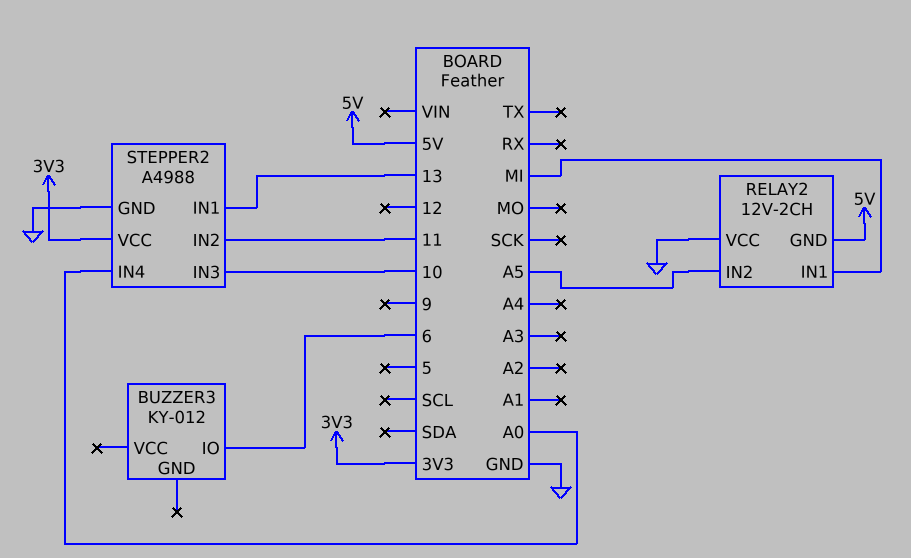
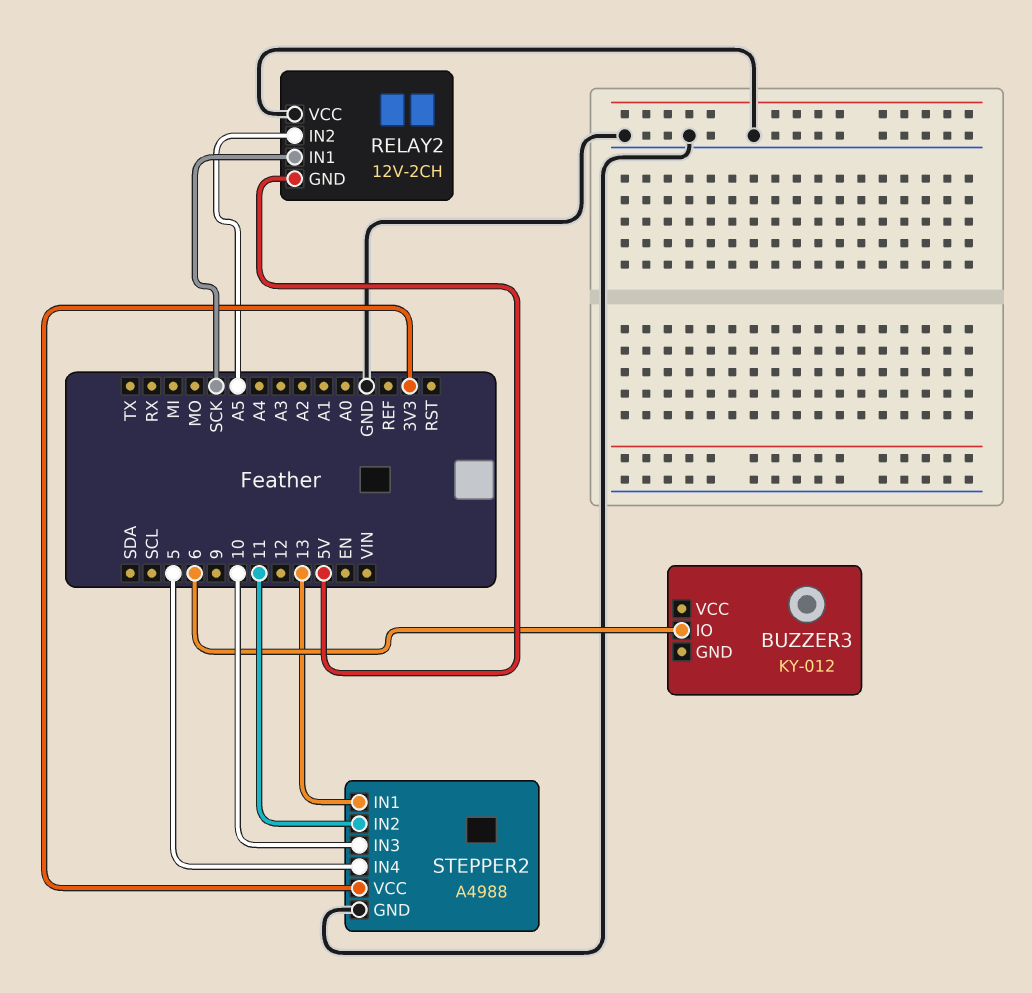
RELAY2 pin IN1: MI -> SCK
STEPPER2 pin IN4: A0 -> 5

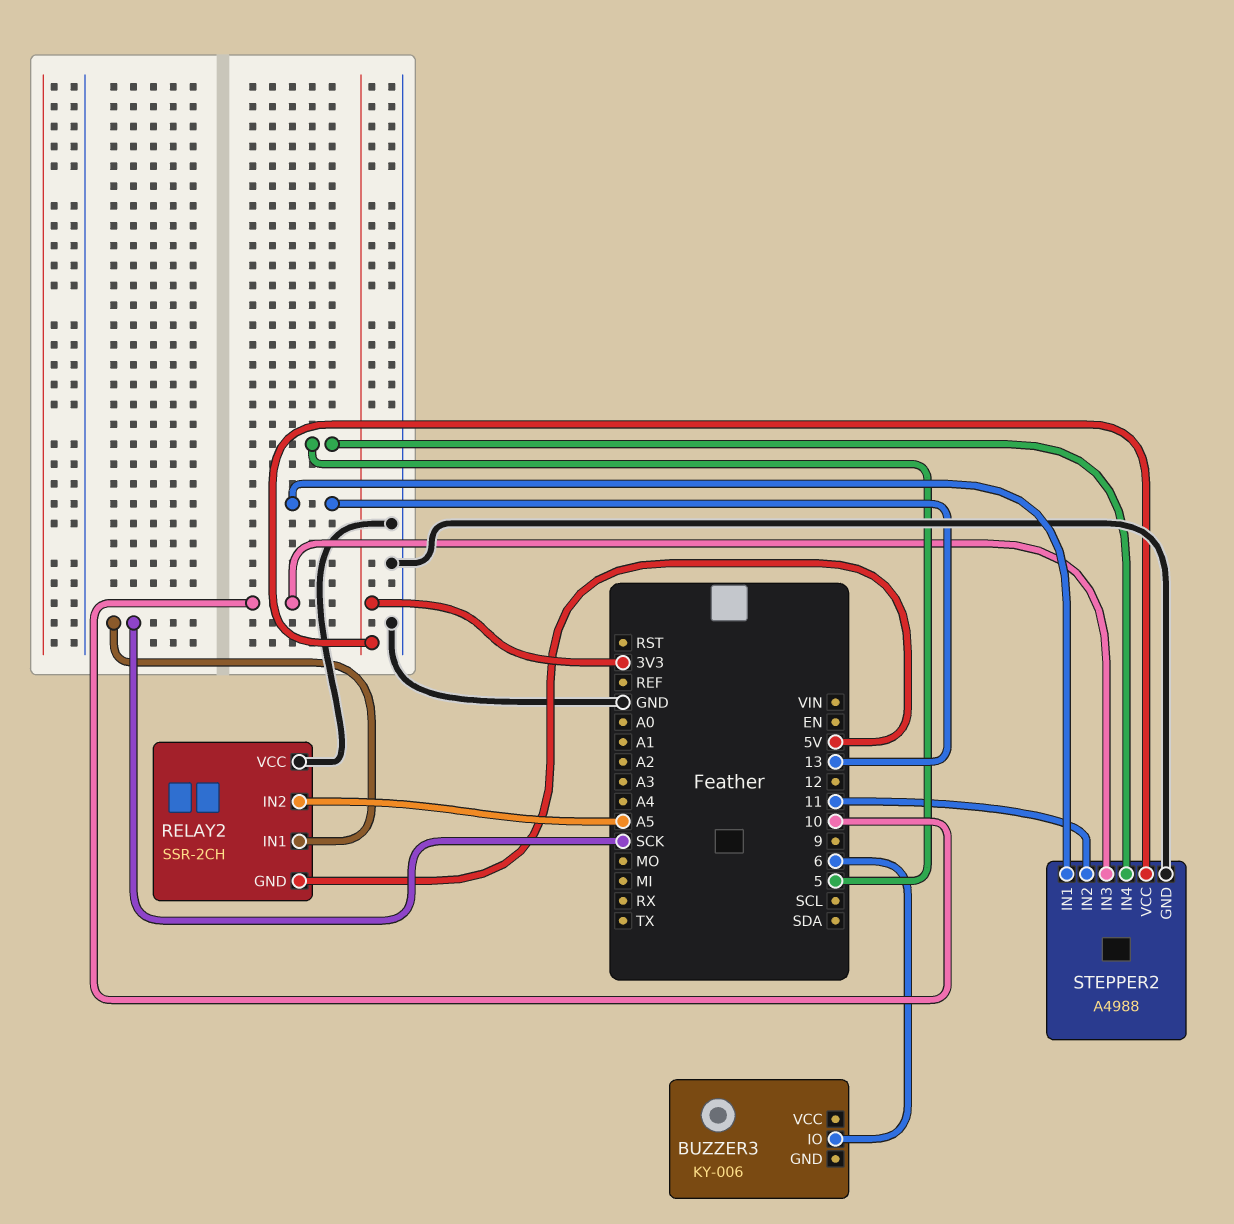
BUZZER3: KY-012 -> KY-006
RELAY2: 12V-2CH -> SSR-2CH

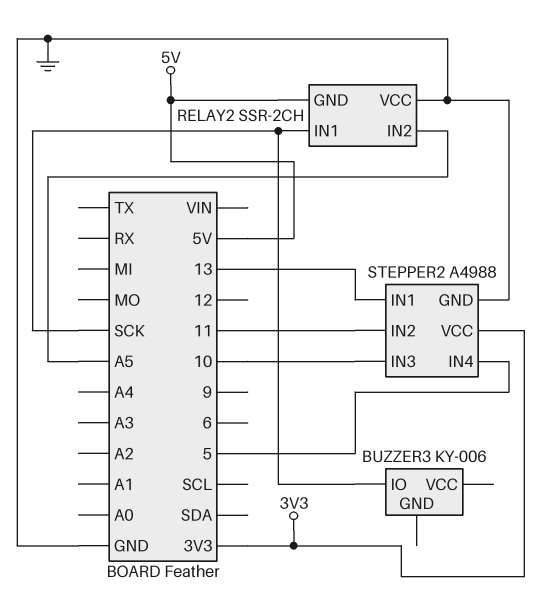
BUZZER3 pin IO: 6 -> SCK

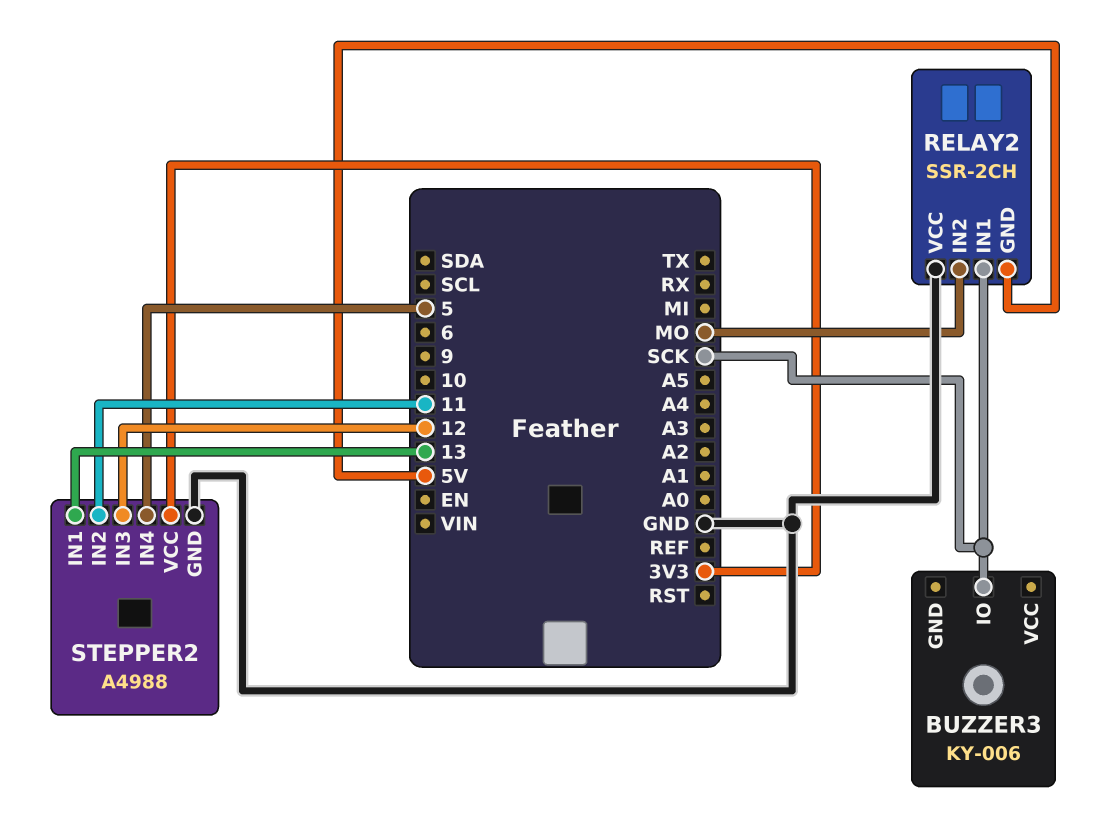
RELAY2 pin IN2: A5 -> MO
STEPPER2 pin IN3: 10 -> 12

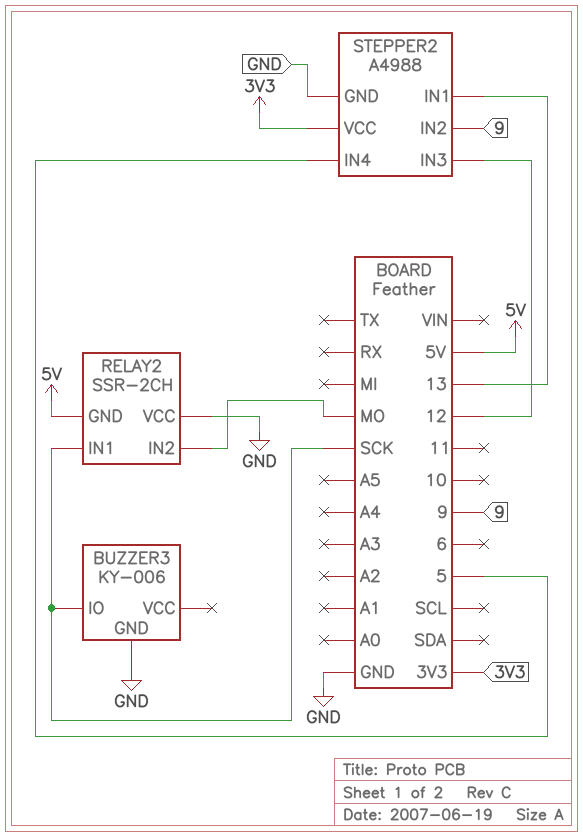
BUZZER3 pin GND: none -> GND
STEPPER2 pin IN2: 11 -> 9

